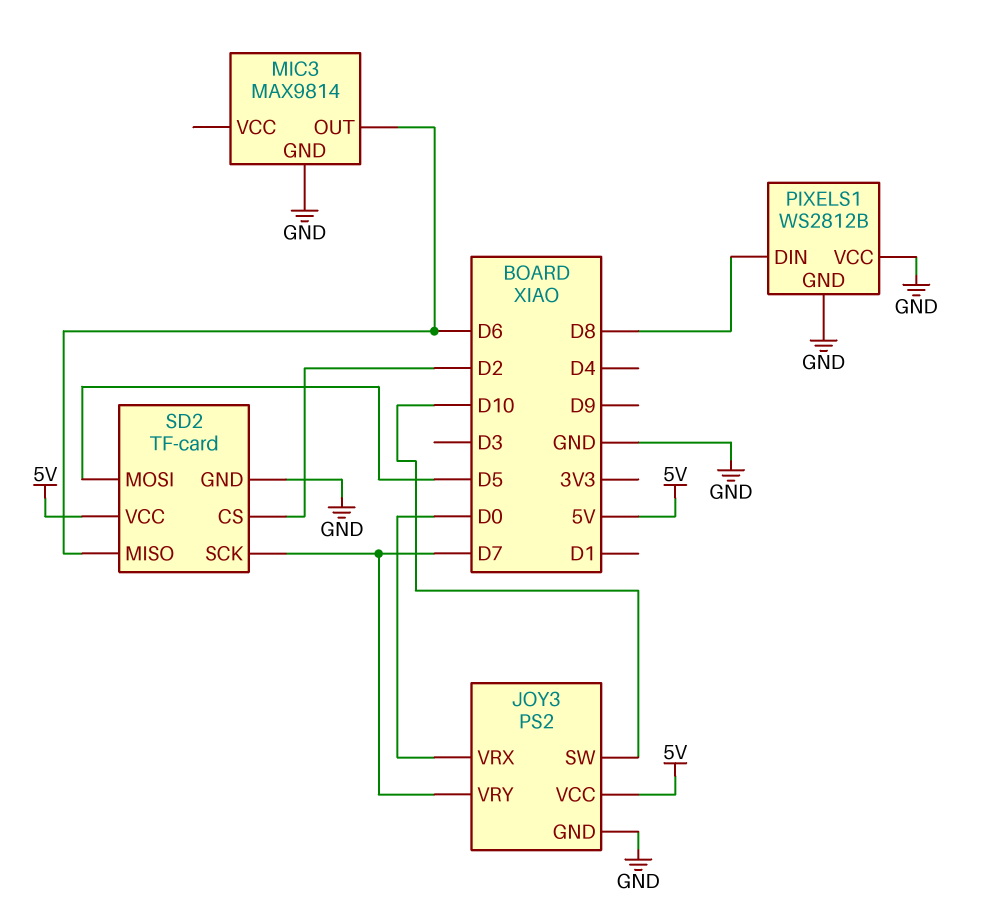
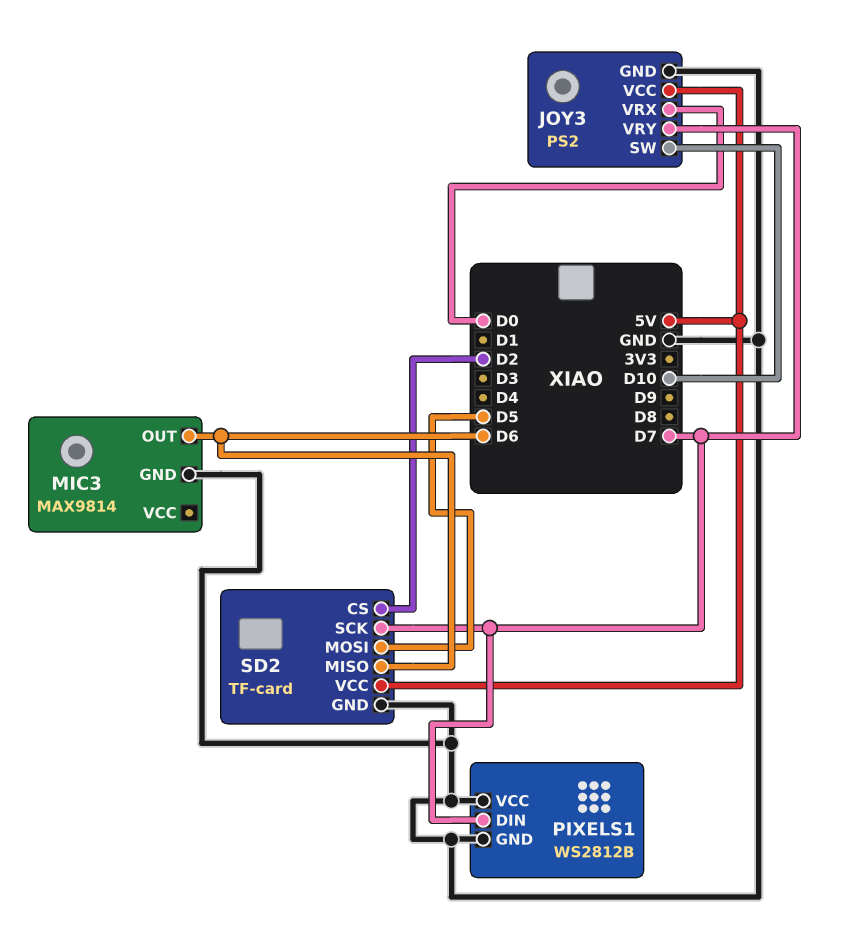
PIXELS1 pin DIN: D8 -> D7

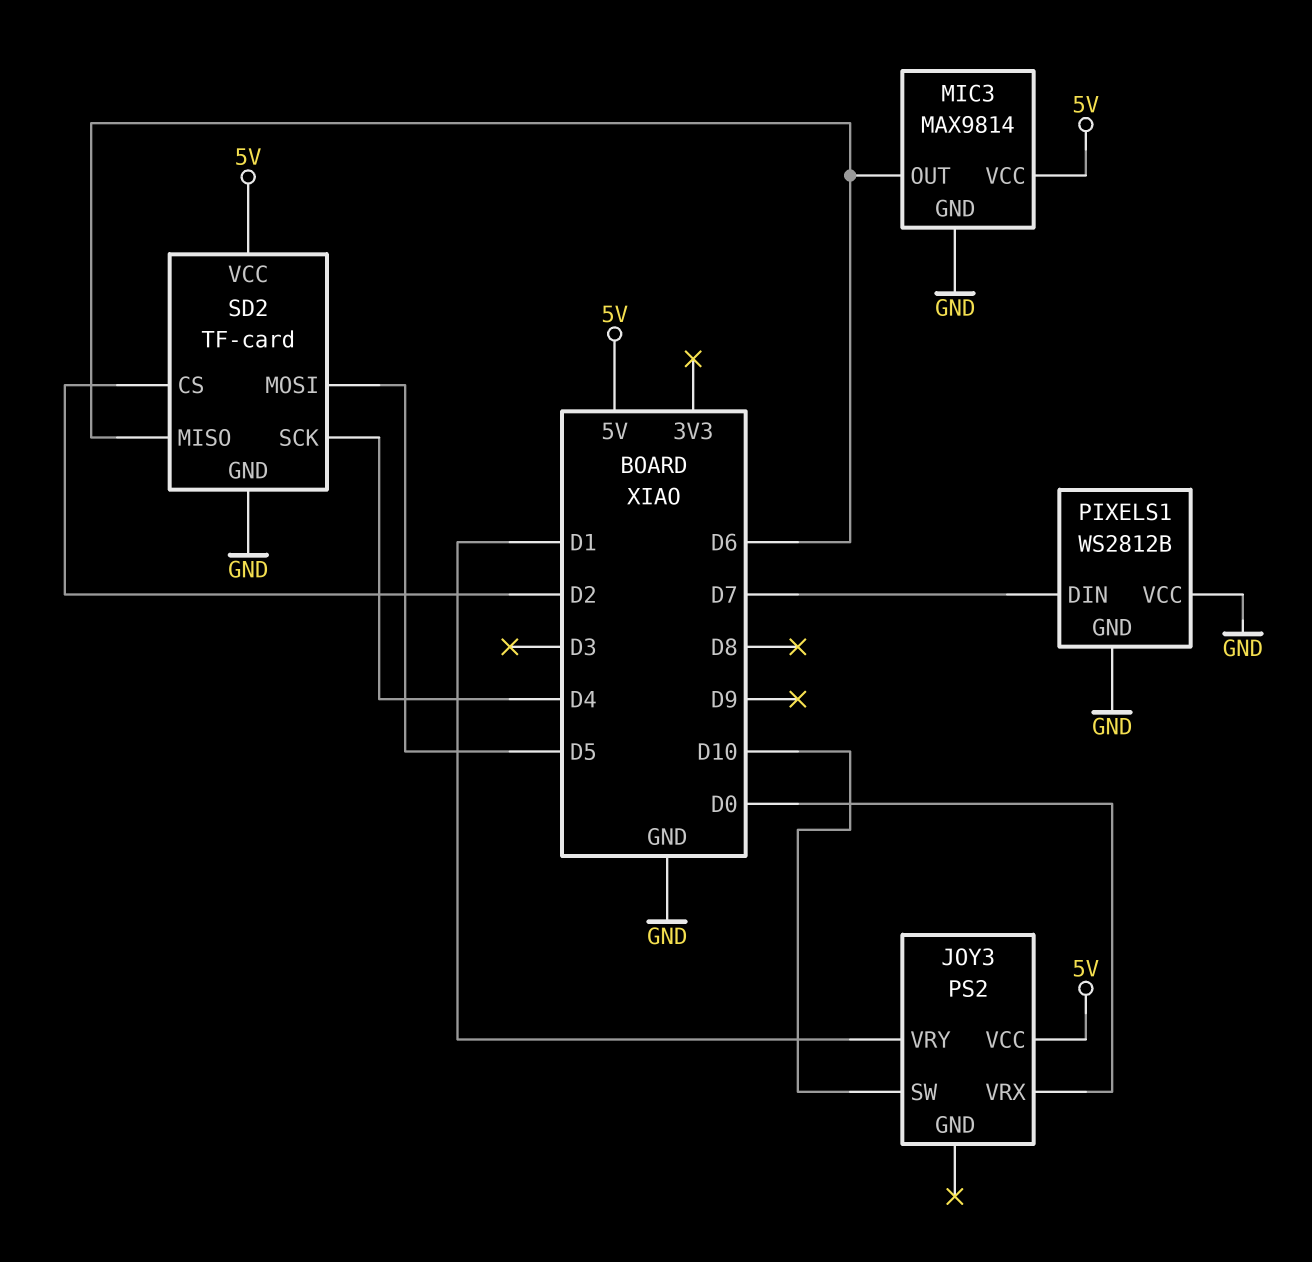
JOY3 pin GND: GND -> none
JOY3 pin VRY: D7 -> D1
MIC3 pin VCC: none -> 5V
SD2 pin SCK: D7 -> D4

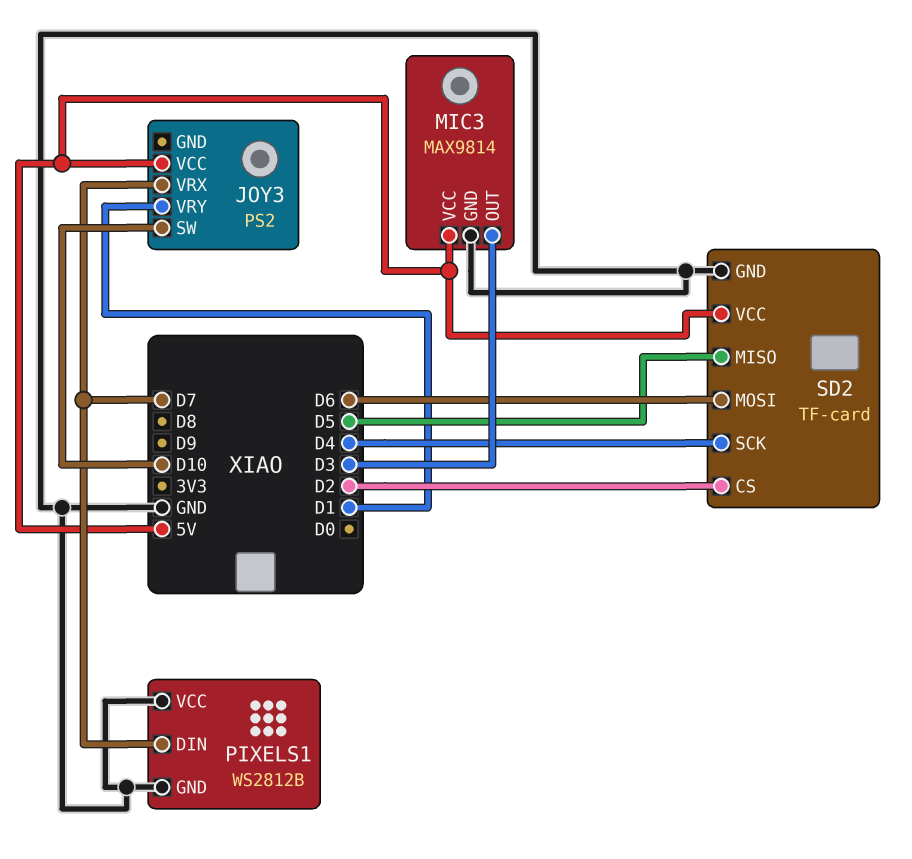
JOY3 pin VRX: D0 -> D7
MIC3 pin OUT: D6 -> D3
SD2 pin MISO: D6 -> D5
SD2 pin MOSI: D5 -> D6

